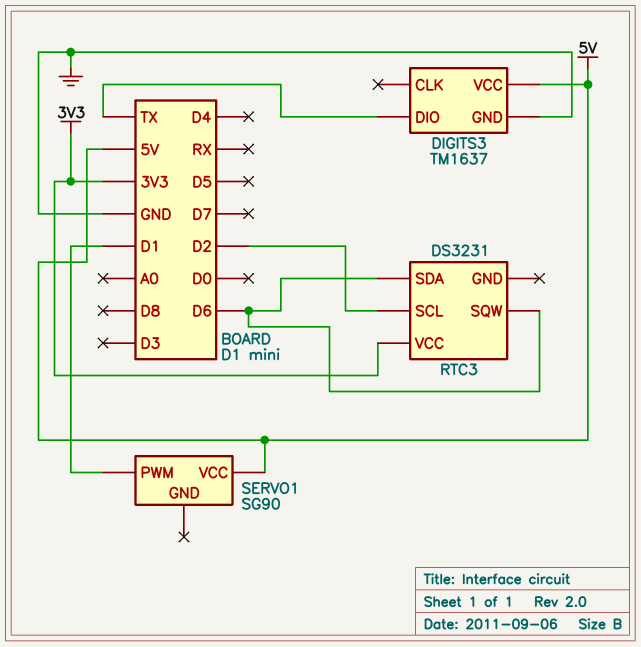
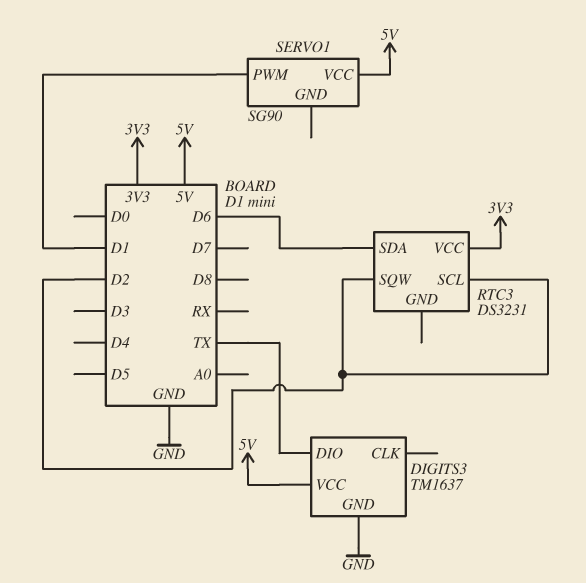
RTC3 pin SQW: D6 -> D2

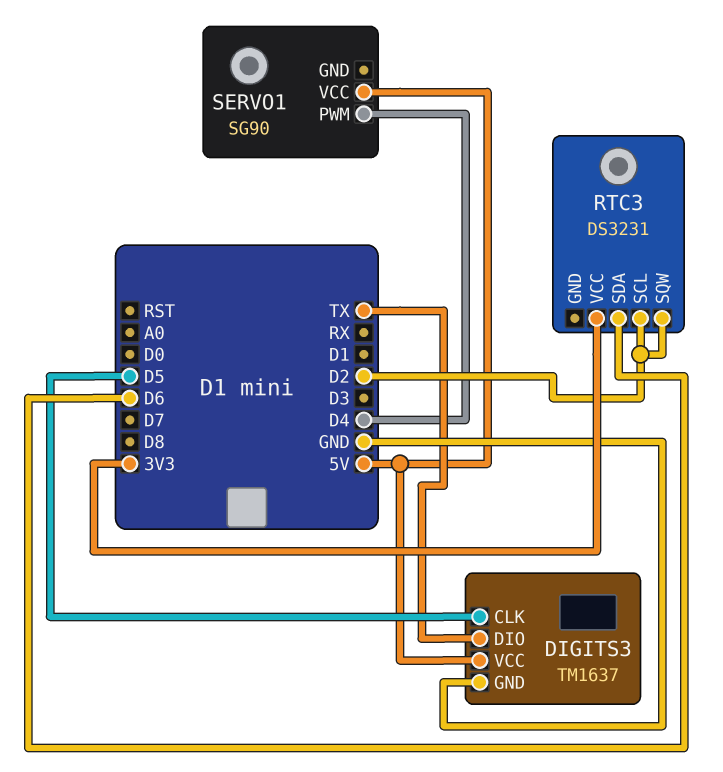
DIGITS3 pin CLK: none -> D5
SERVO1 pin PWM: D1 -> D4

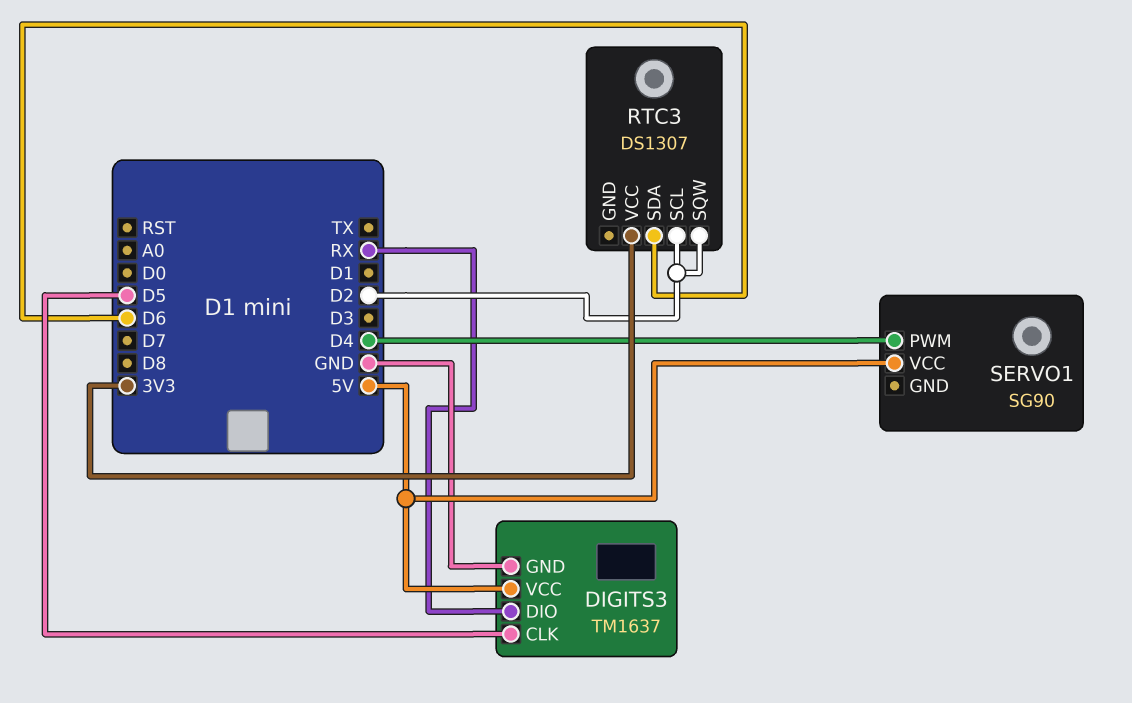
DIGITS3 pin DIO: TX -> RX
RTC3: DS3231 -> DS1307

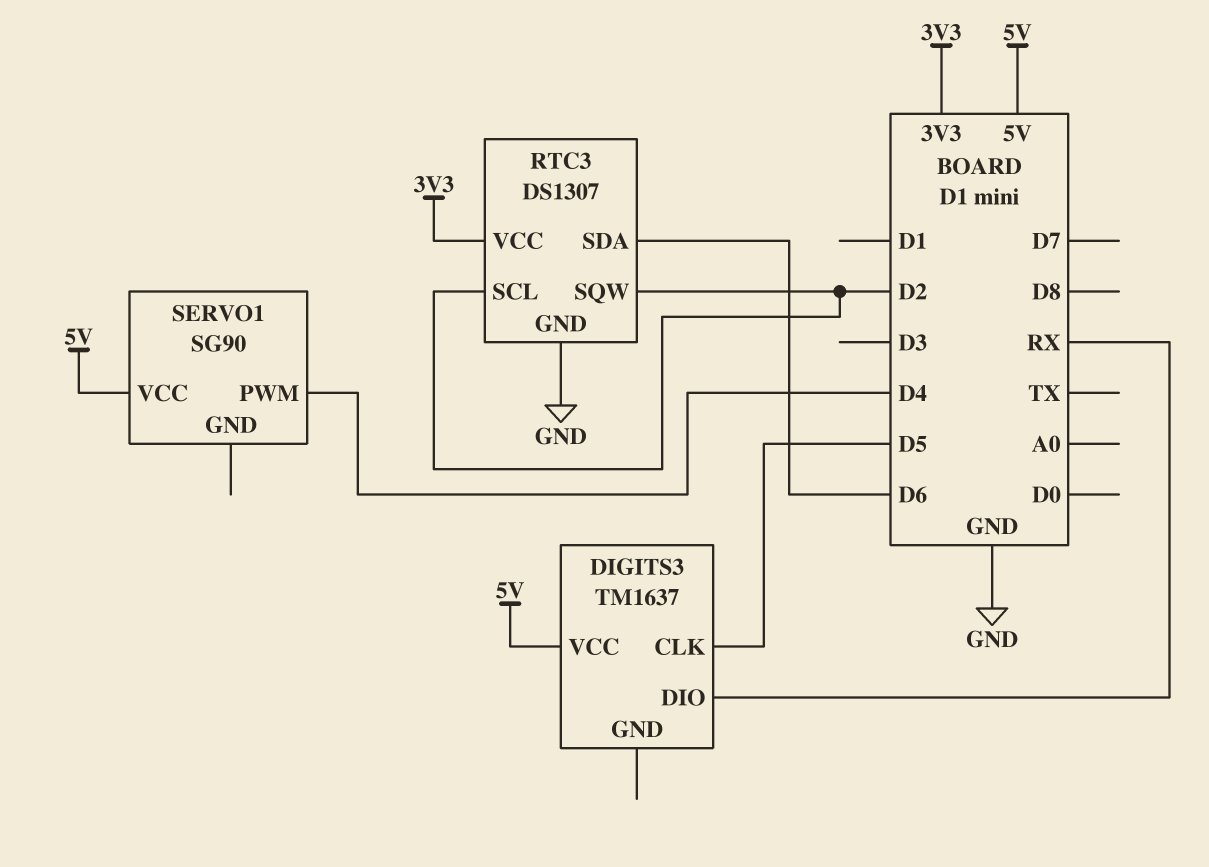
DIGITS3 pin GND: GND -> none
RTC3 pin GND: none -> GND

